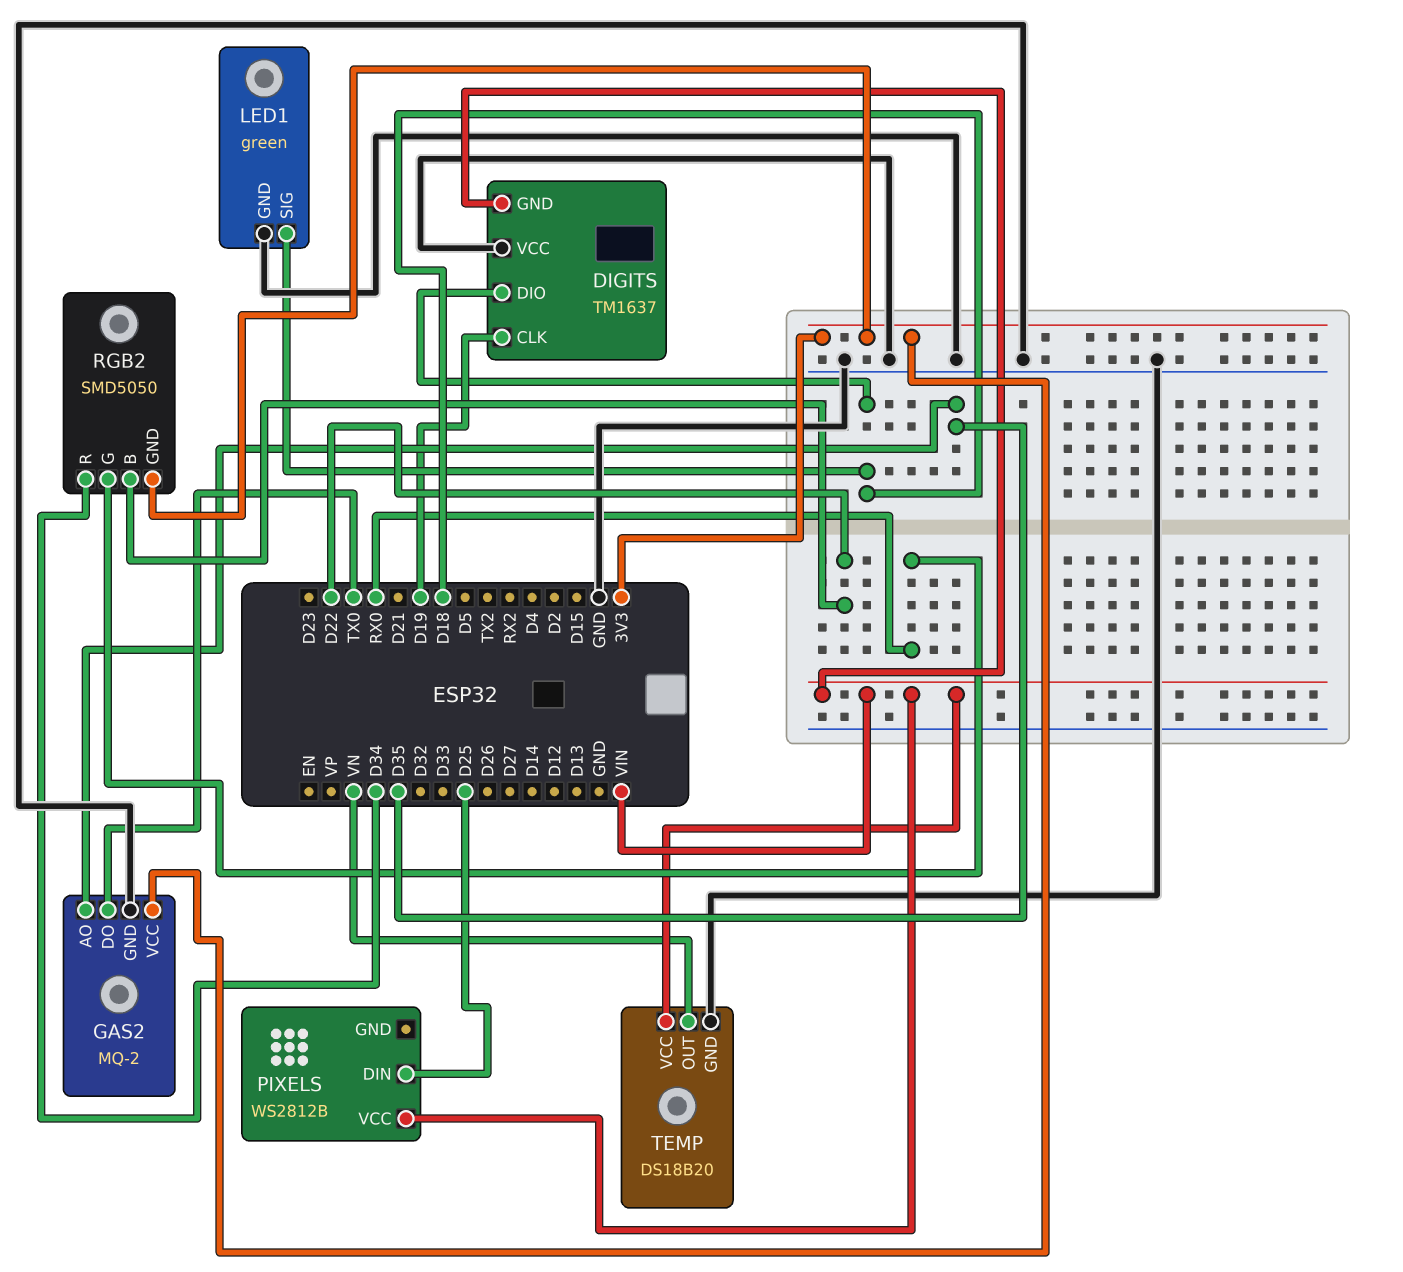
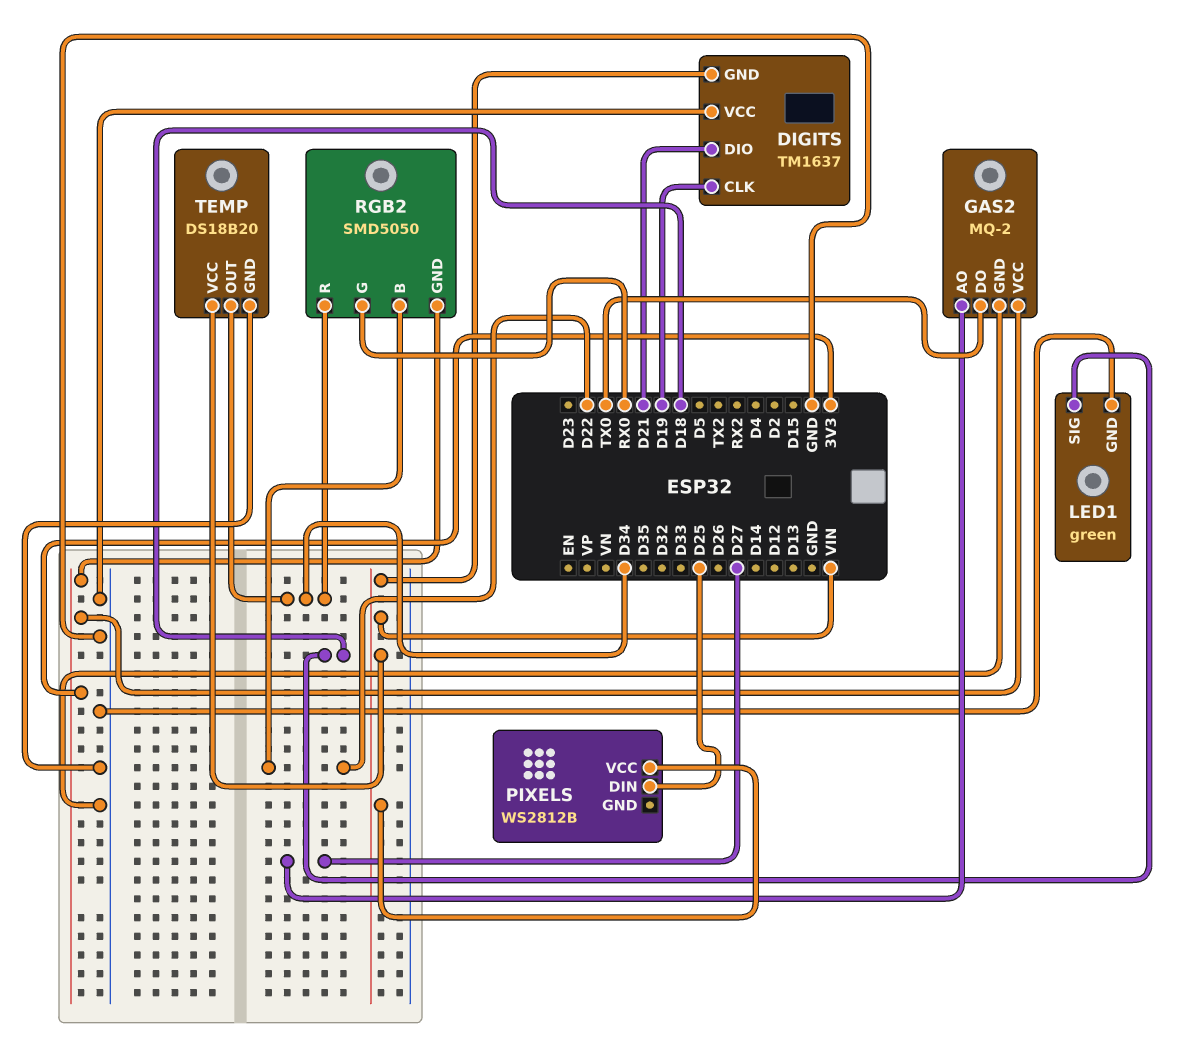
DIGITS pin DIO: D18 -> D21
GAS2 pin AO: D35 -> D27
TEMP pin OUT: VN -> D34

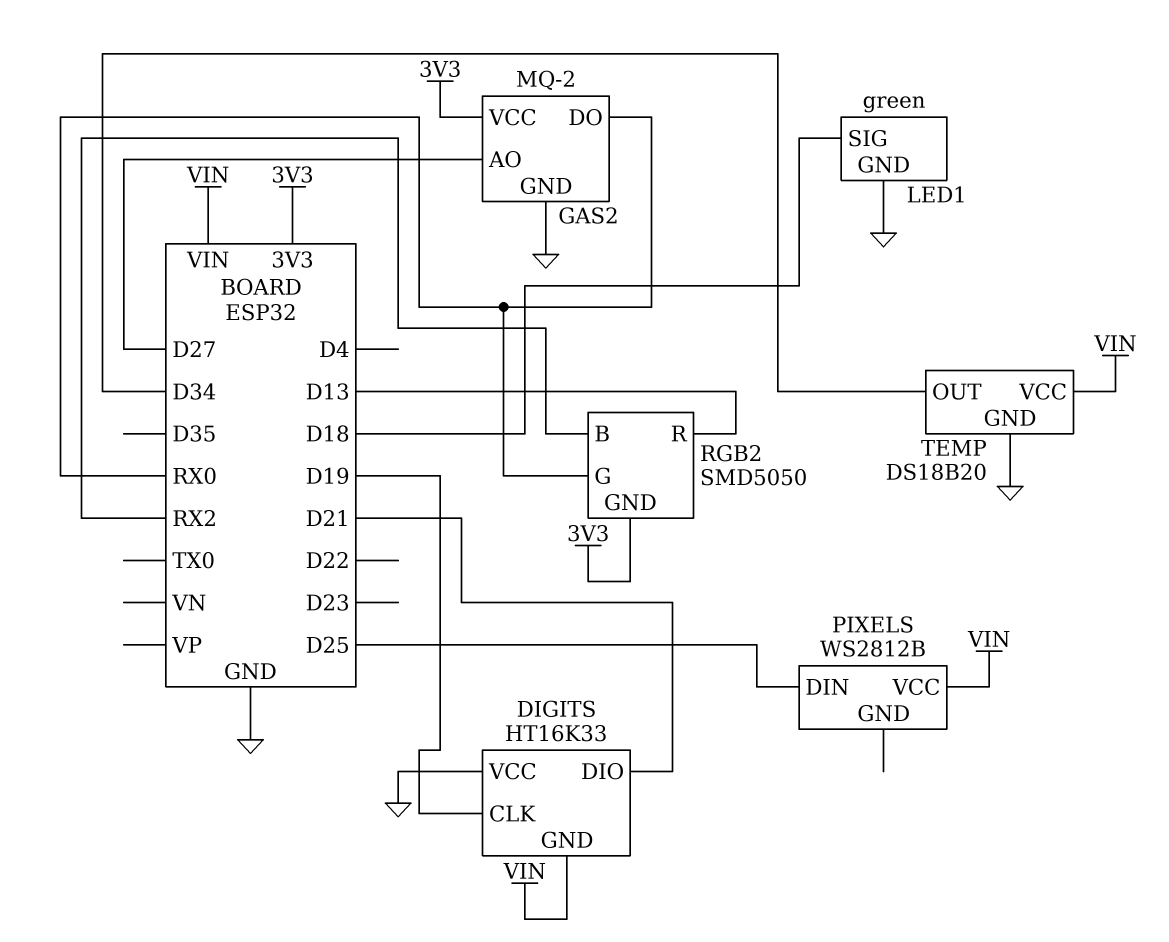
DIGITS: TM1637 -> HT16K33
GAS2 pin DO: TX0 -> RX0
RGB2 pin B: D22 -> RX2
RGB2 pin R: D34 -> D13

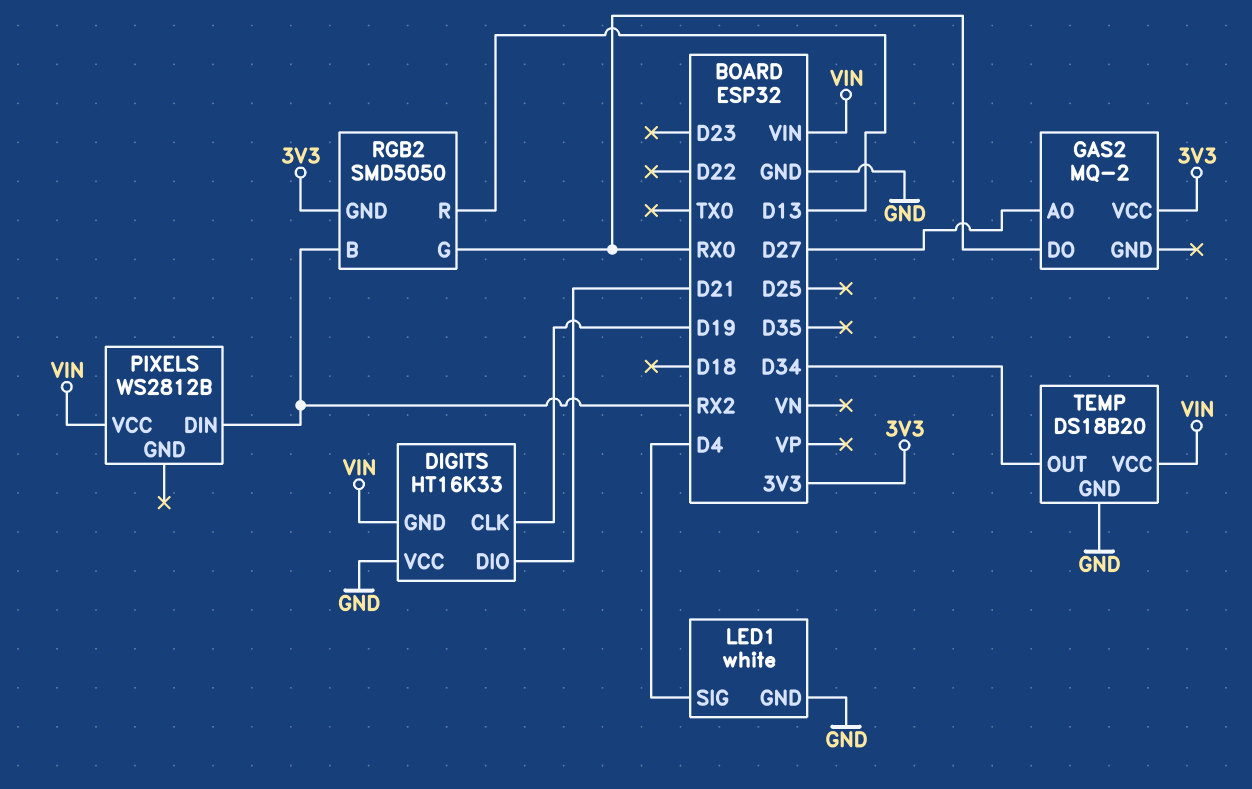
GAS2 pin GND: GND -> none
LED1: green -> white
LED1 pin SIG: D18 -> D4
PIXELS pin DIN: D25 -> RX2

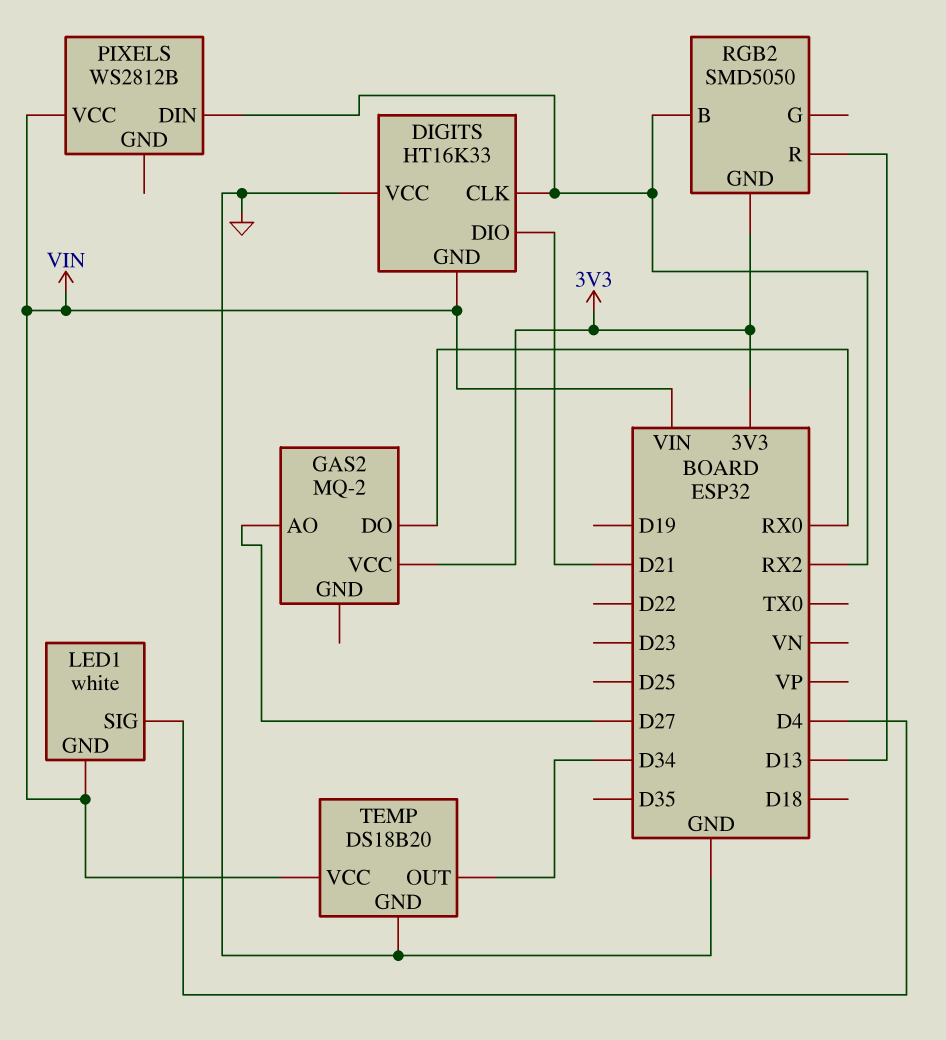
DIGITS pin CLK: D19 -> RX2
LED1 pin GND: GND -> VIN
RGB2 pin G: RX0 -> none

